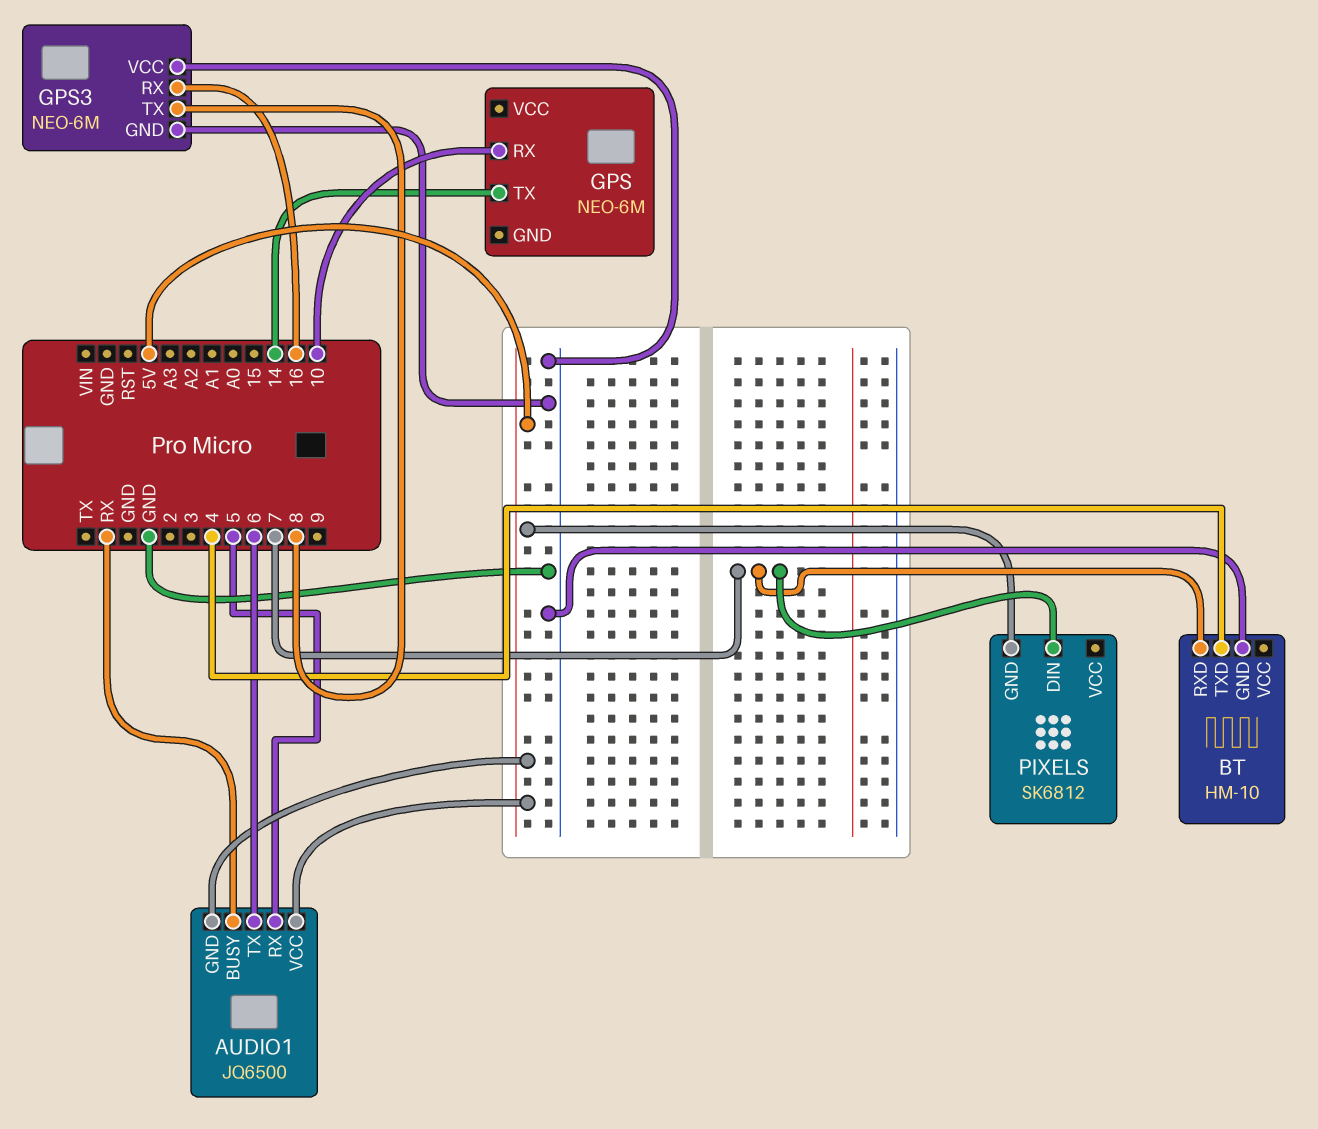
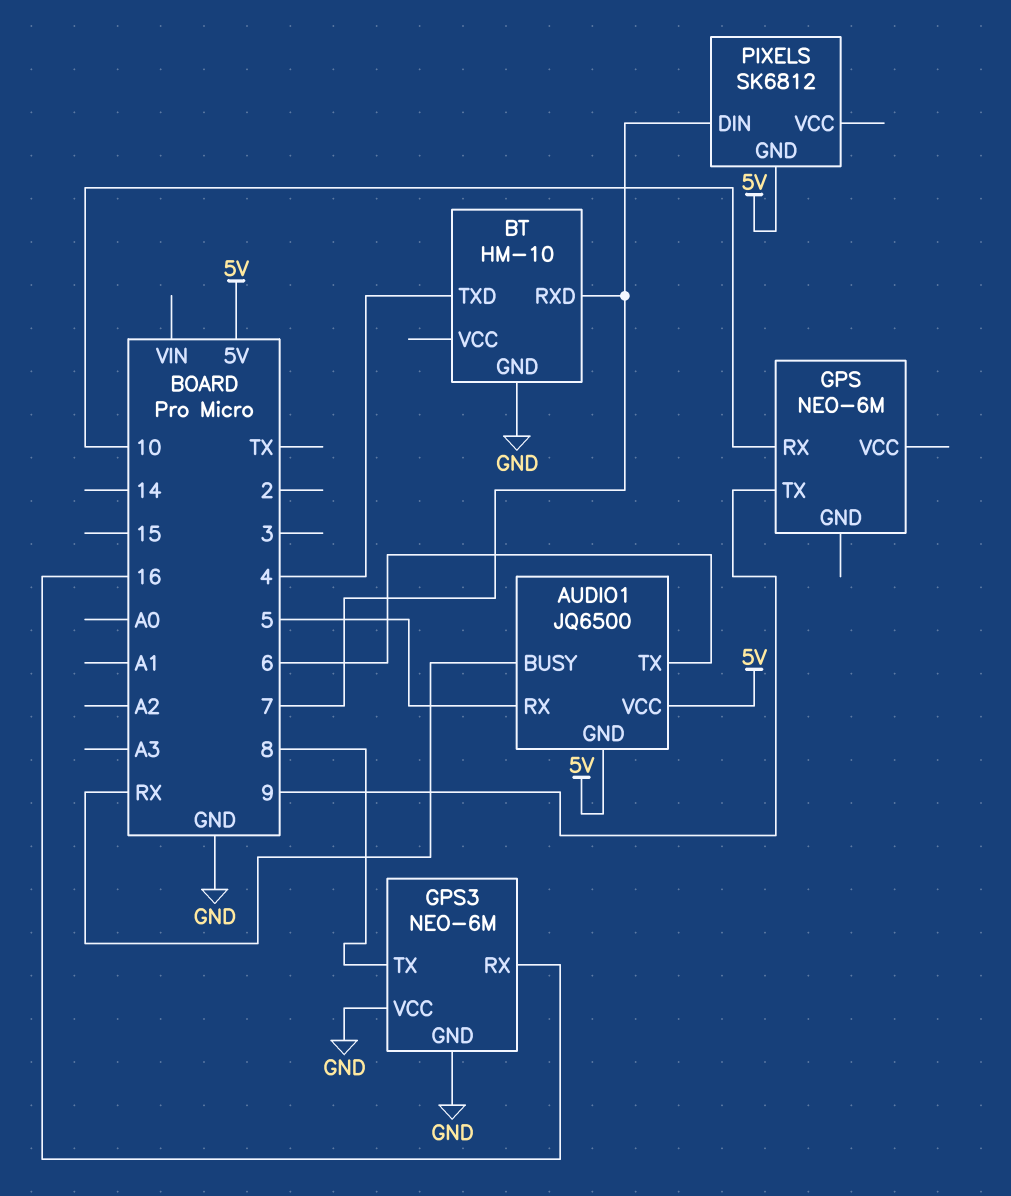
GPS pin TX: 14 -> 9

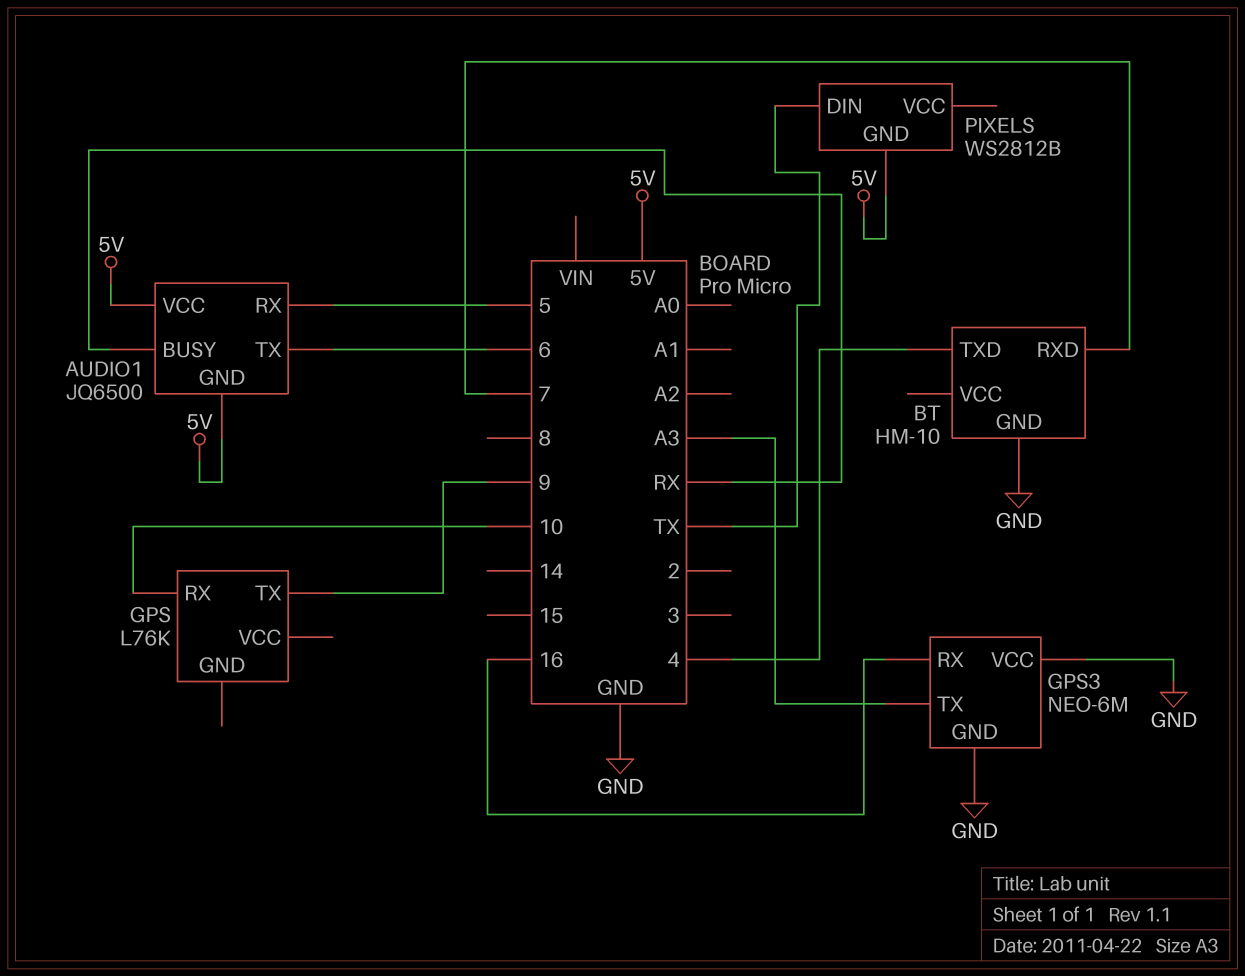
GPS: NEO-6M -> L76K
GPS3 pin TX: 8 -> A3
PIXELS: SK6812 -> WS2812B
PIXELS pin DIN: 7 -> TX

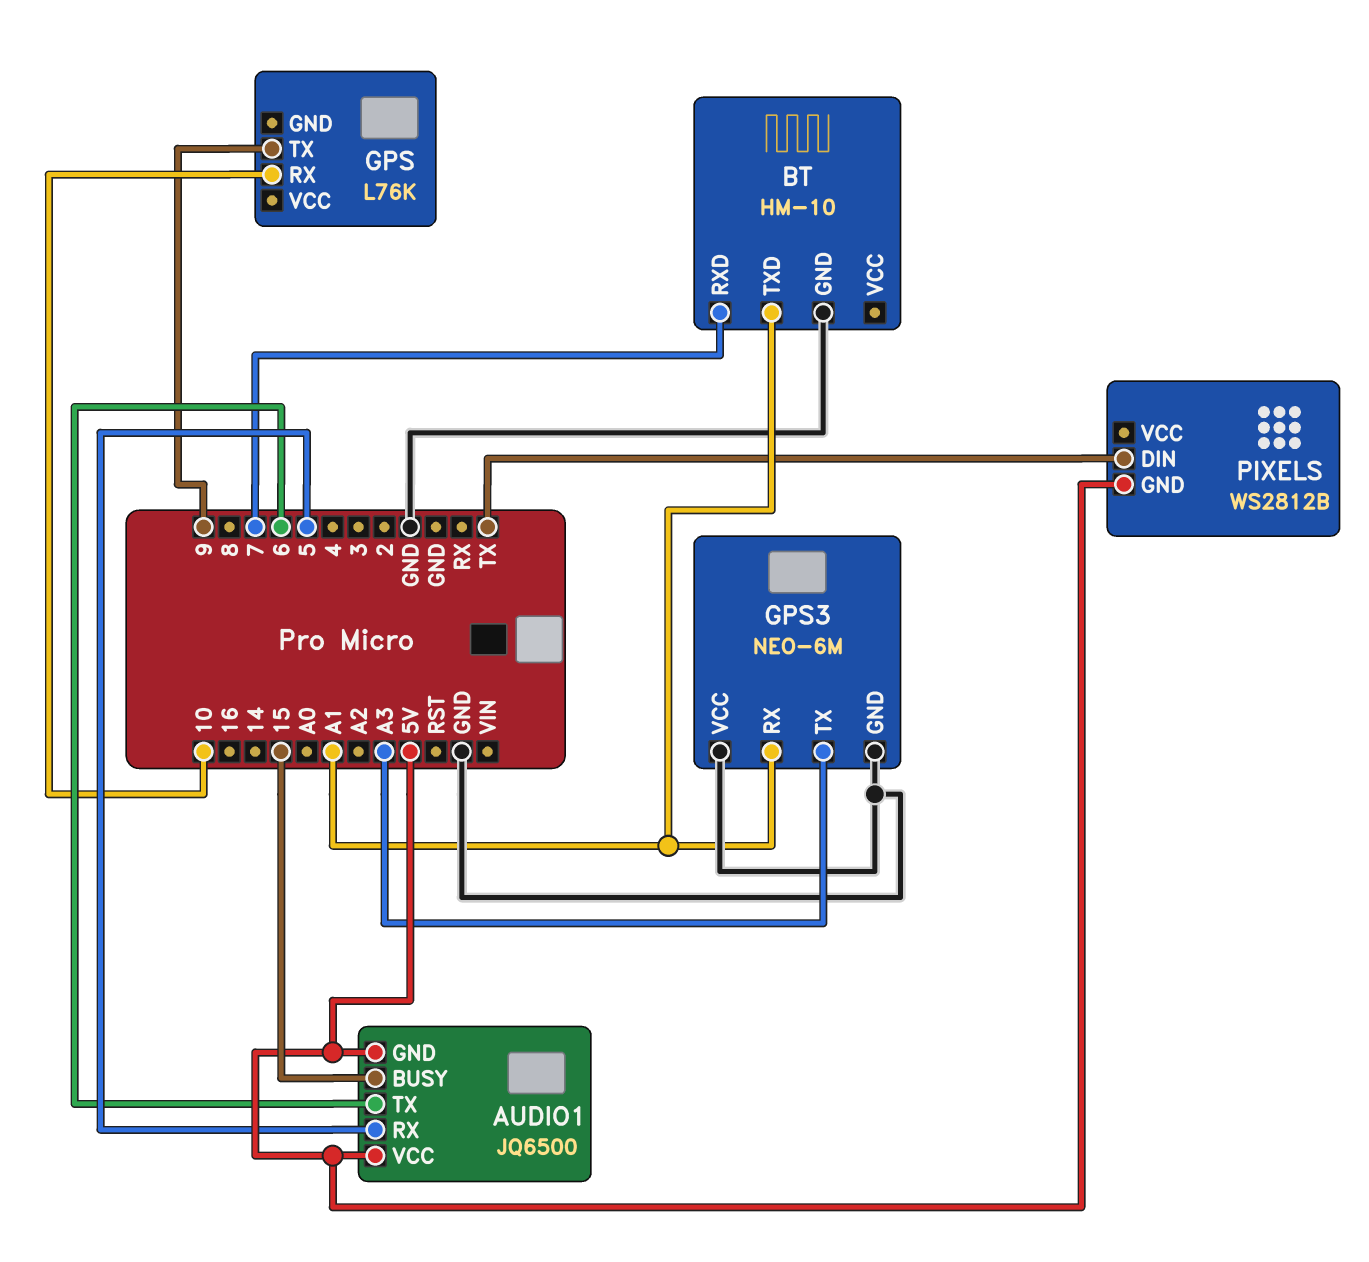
AUDIO1 pin BUSY: RX -> 15
BT pin TXD: 4 -> A1
GPS3 pin RX: 16 -> A1

